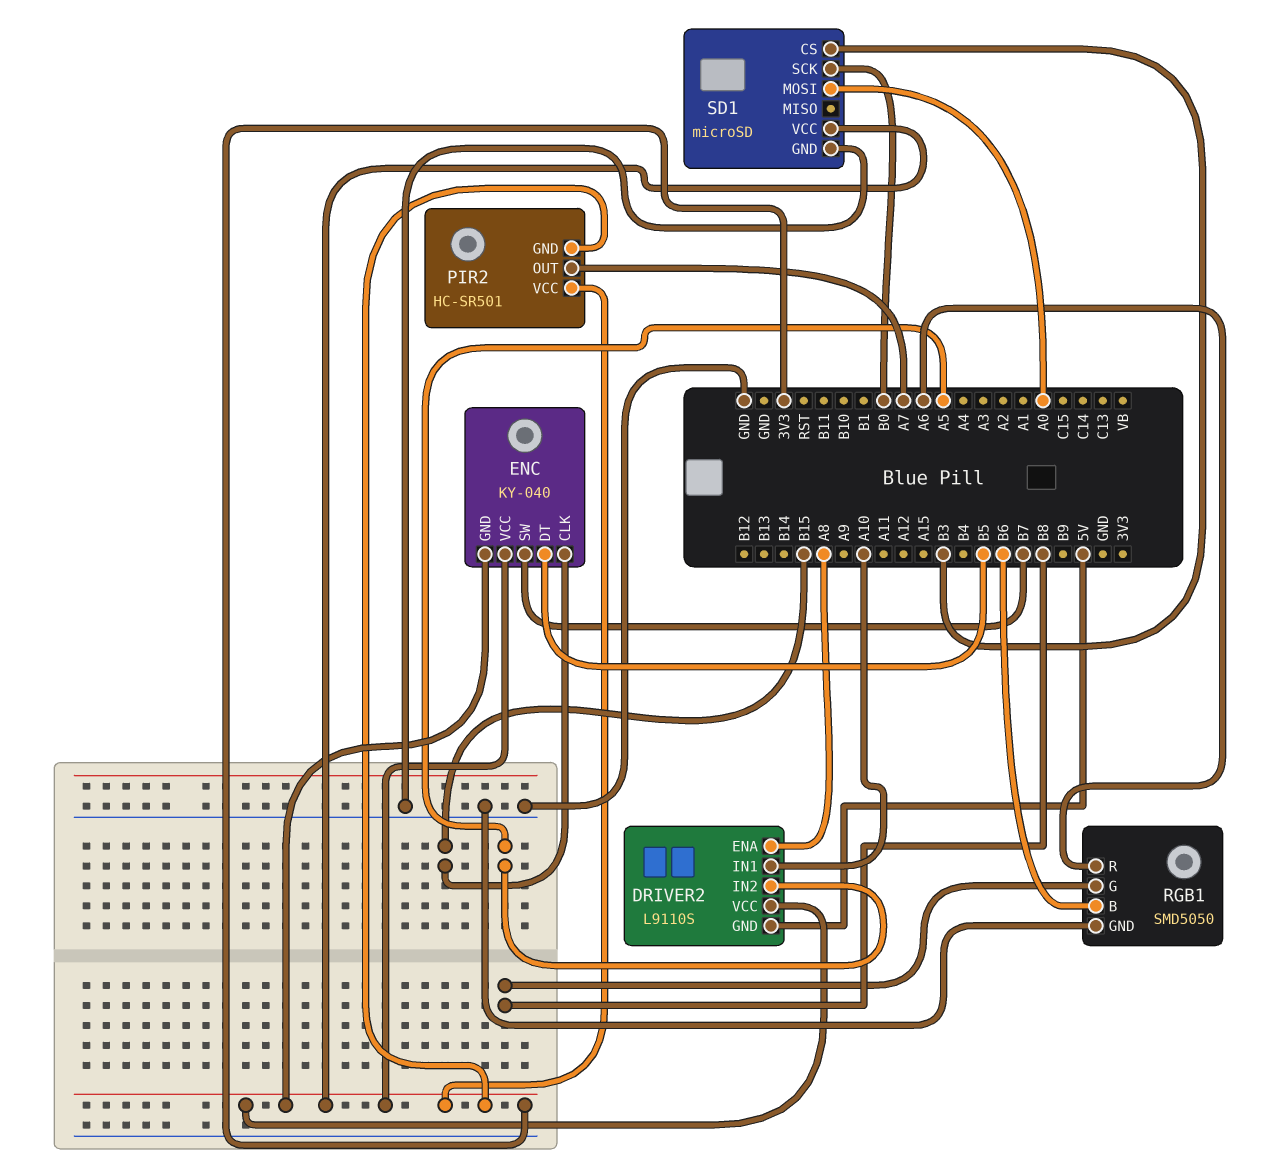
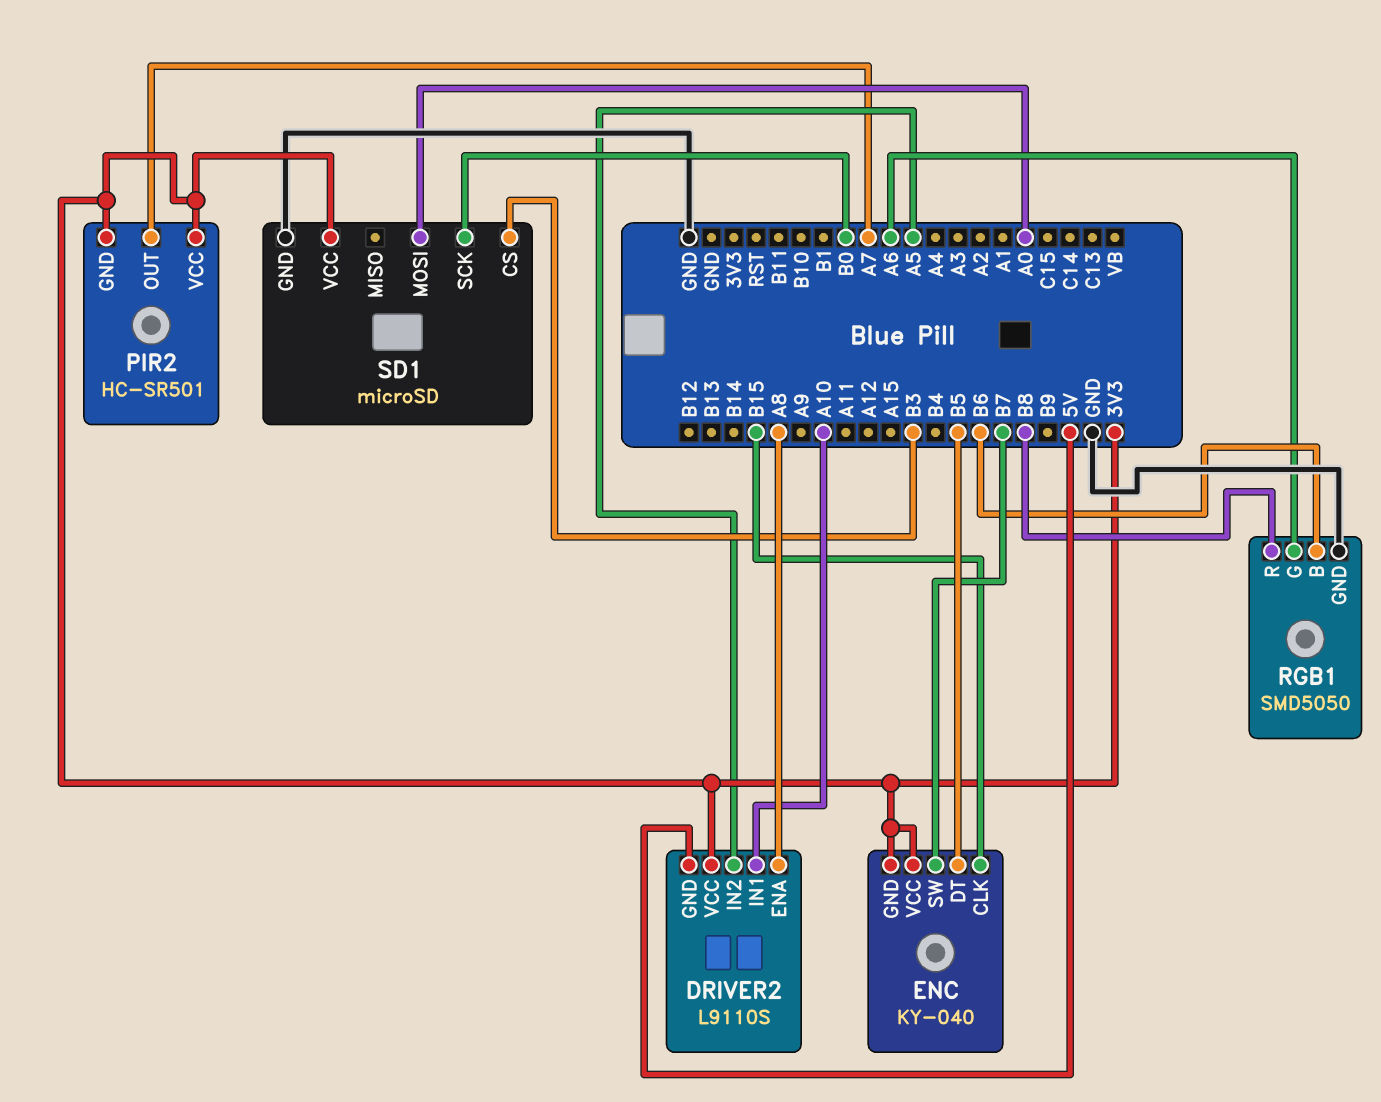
RGB1 pin G: B8 -> A6
RGB1 pin R: A6 -> B8

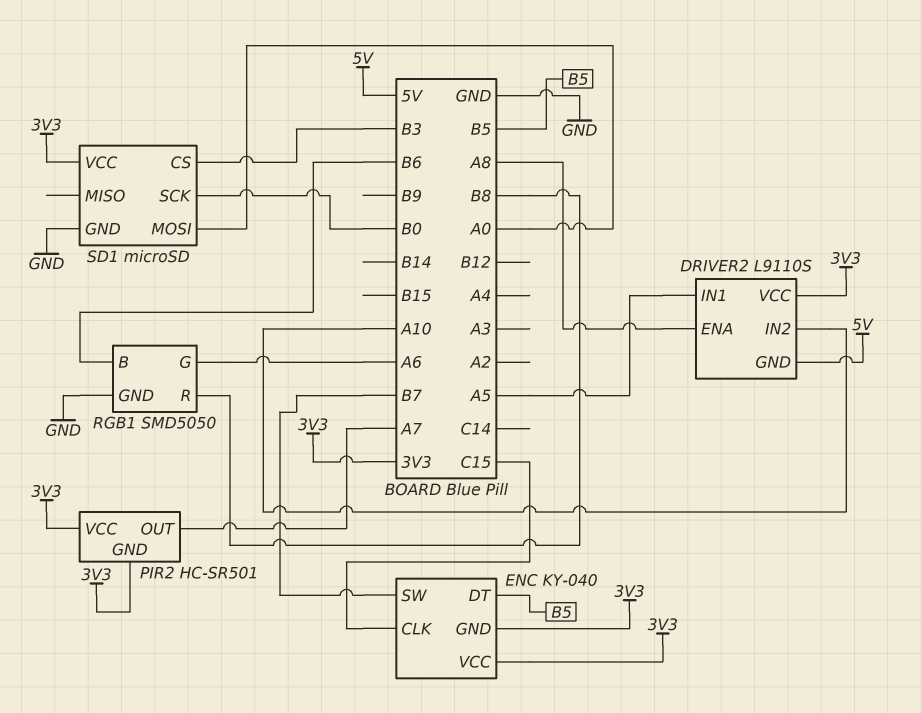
DRIVER2 pin IN1: A10 -> A5
DRIVER2 pin IN2: A5 -> A10
ENC pin CLK: B15 -> C15

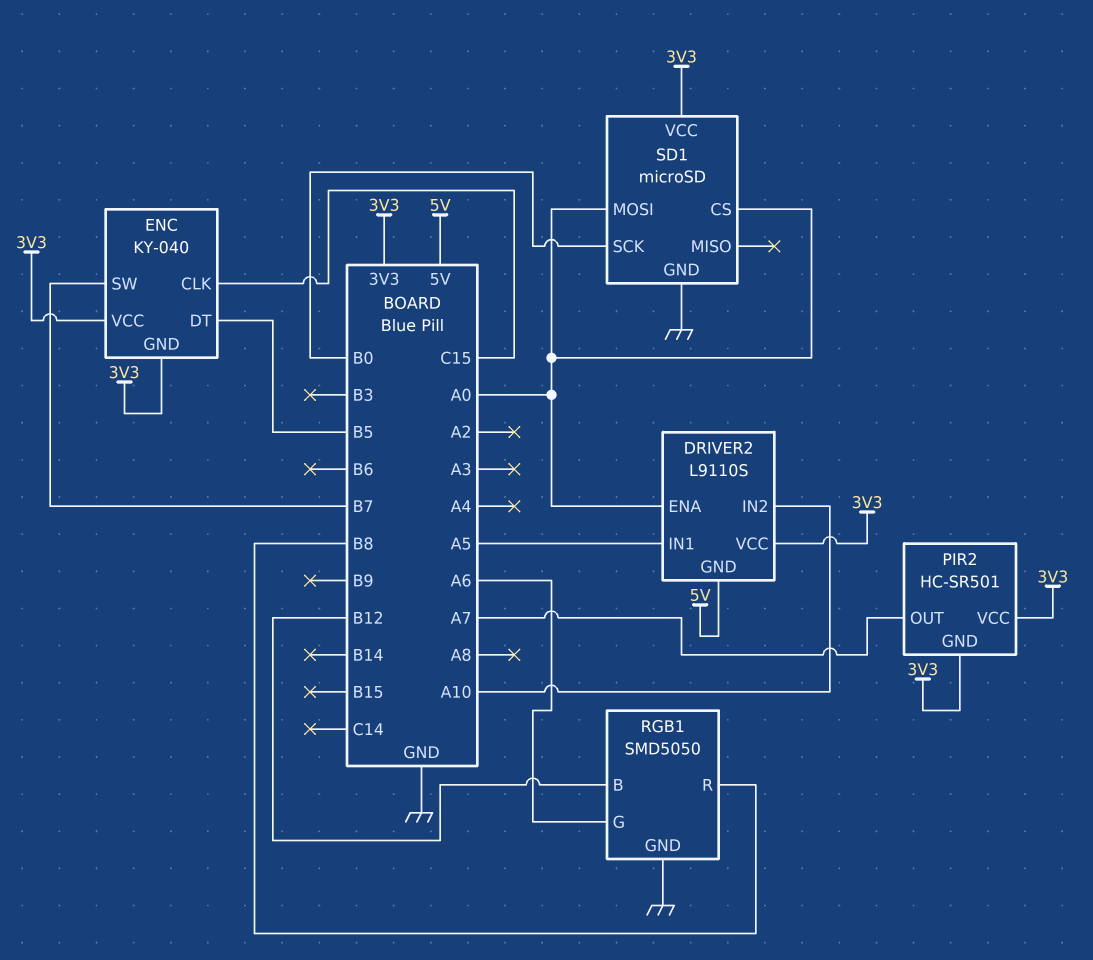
DRIVER2 pin ENA: A8 -> A0
RGB1 pin B: B6 -> B12
SD1 pin CS: B3 -> A0

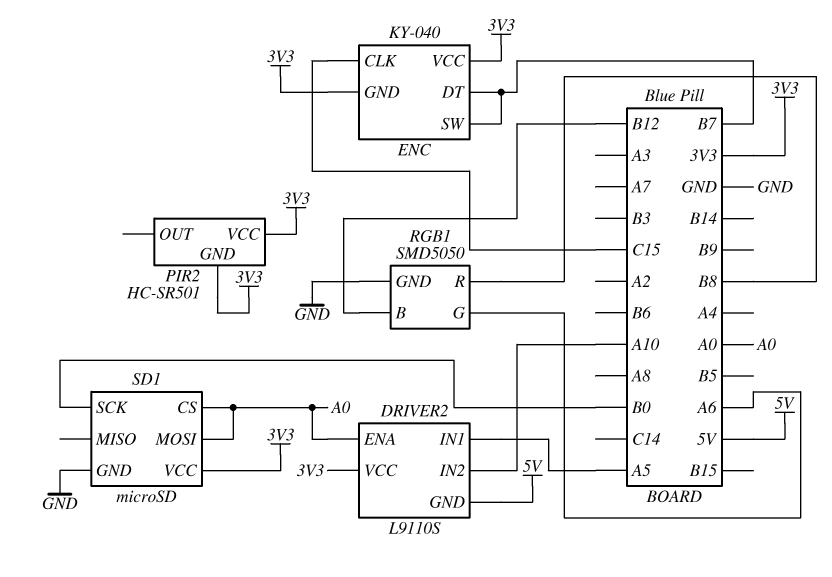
ENC pin DT: B5 -> B7
PIR2 pin OUT: A7 -> none

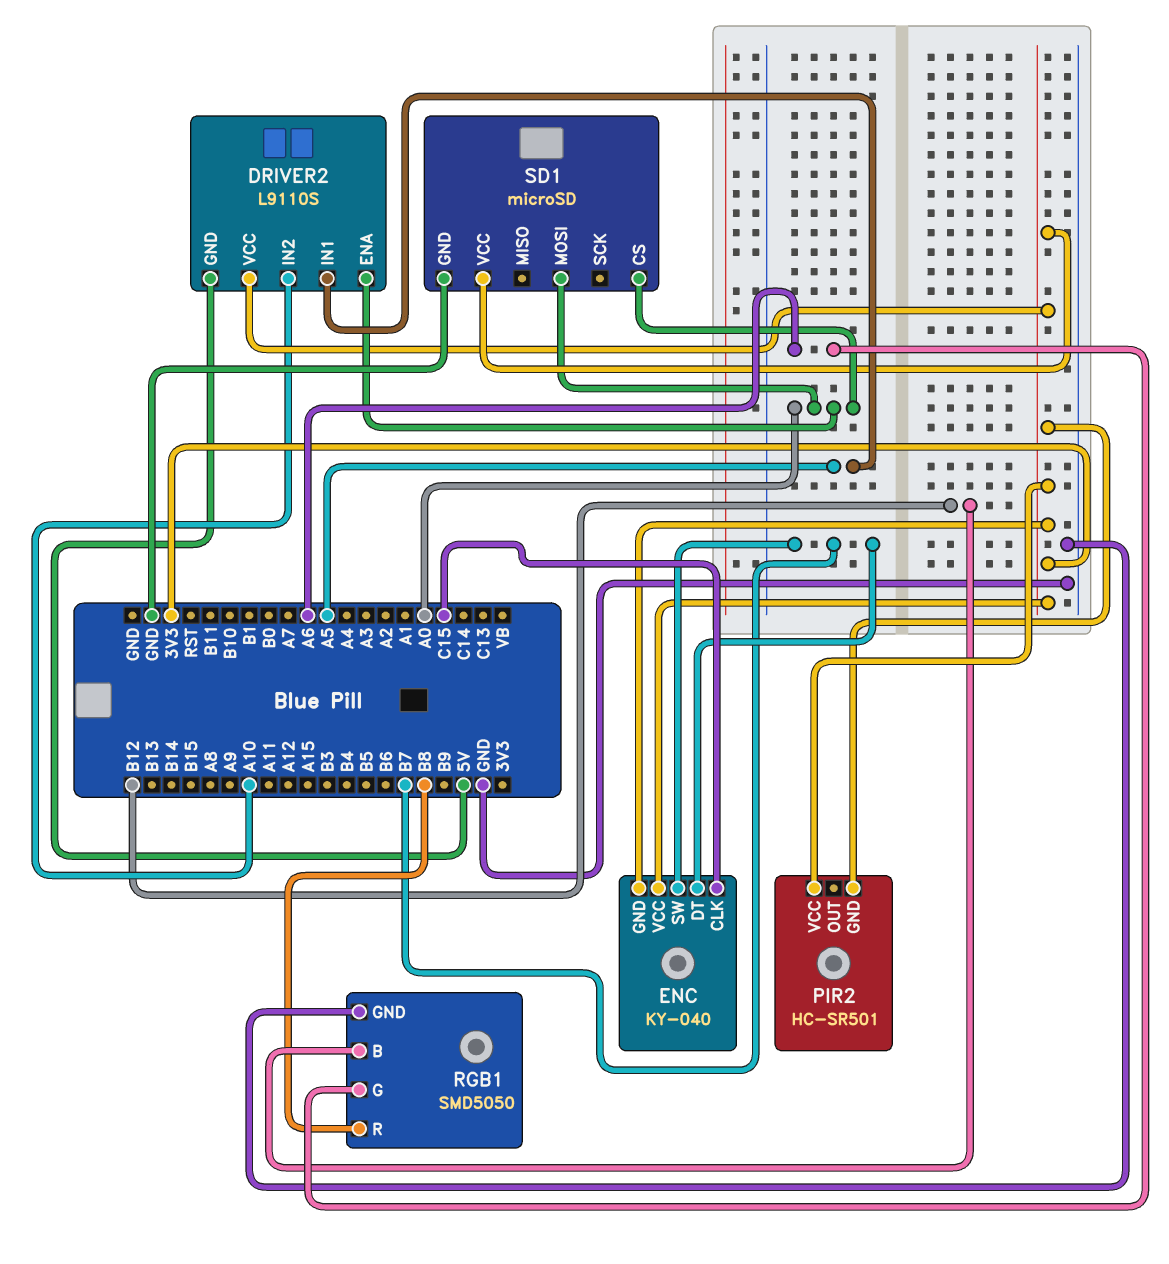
SD1 pin SCK: B0 -> none

